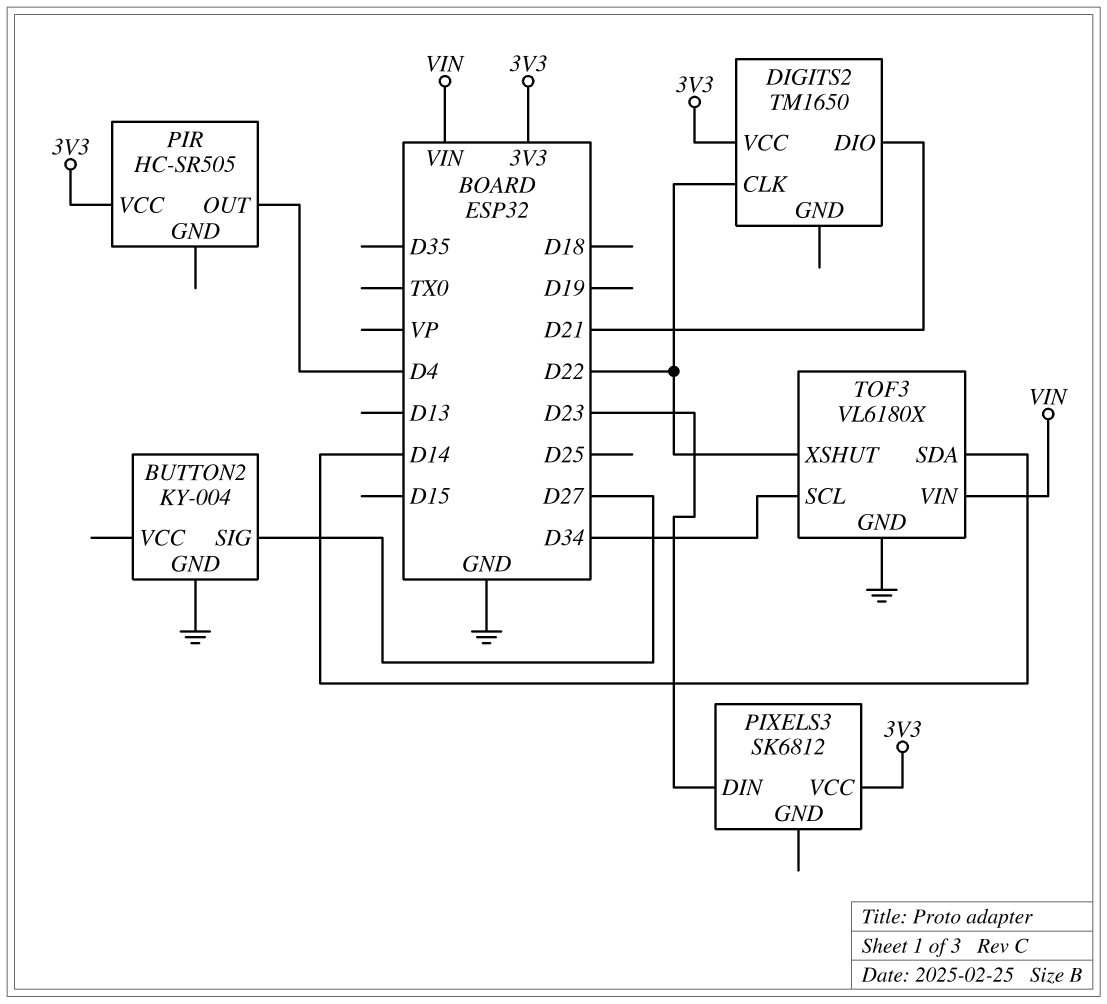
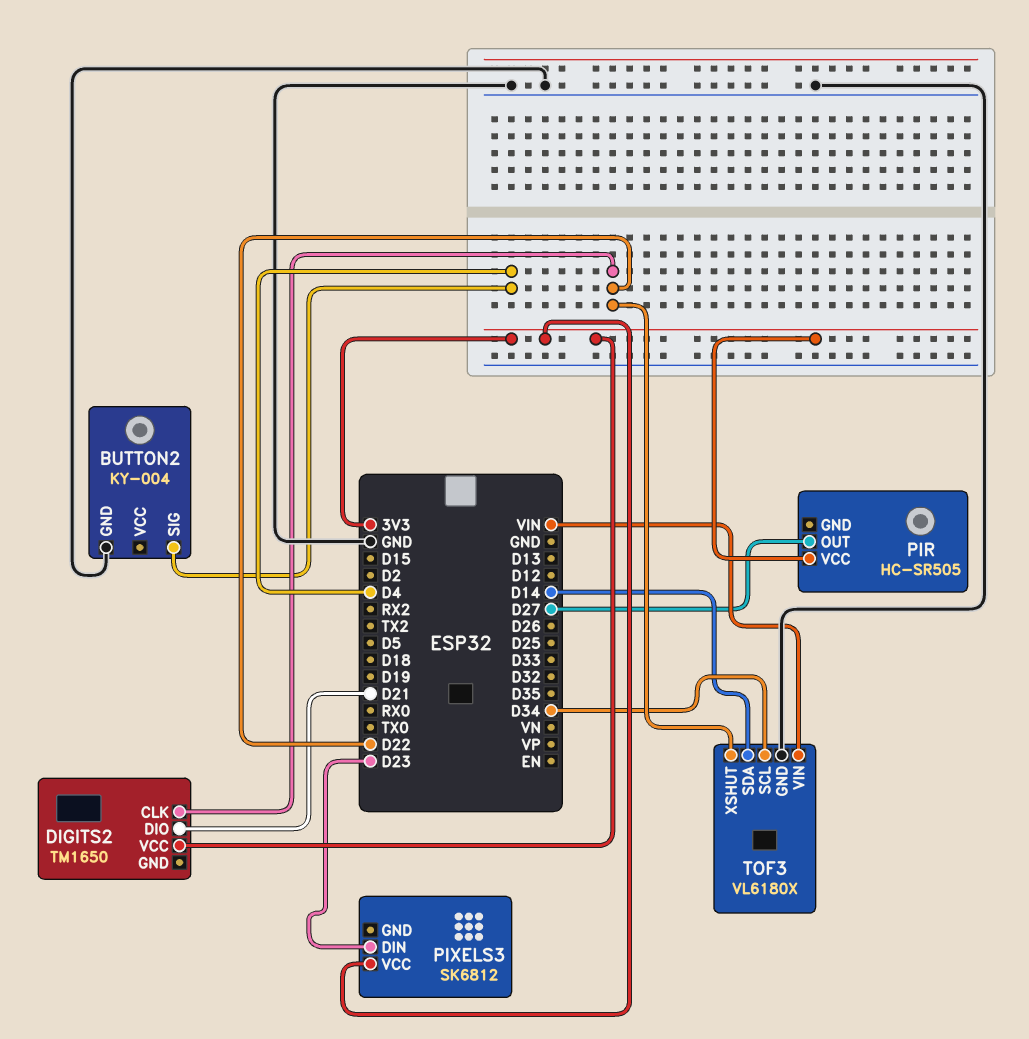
BUTTON2 pin SIG: D27 -> D4
PIR pin OUT: D4 -> D27

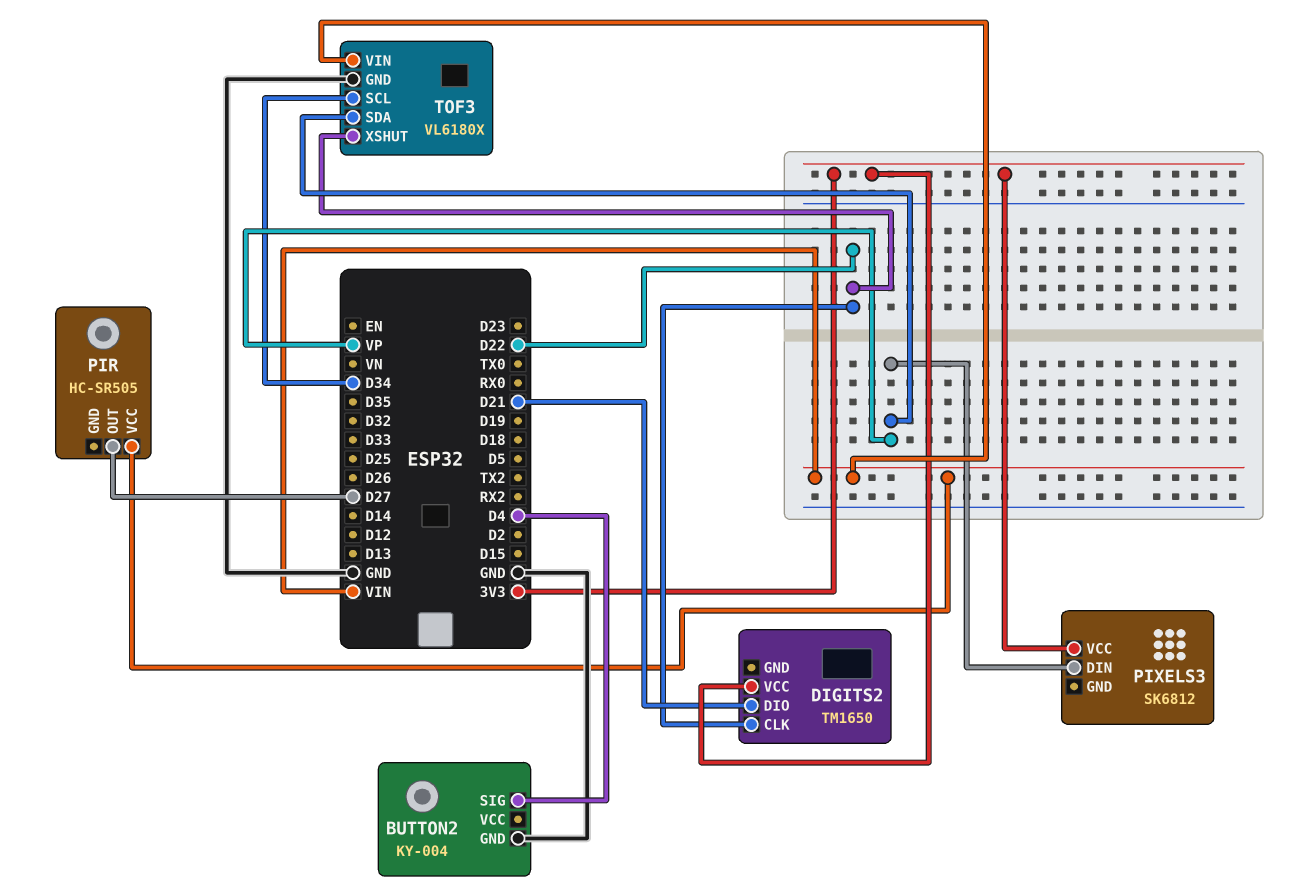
PIR pin VCC: 3V3 -> VIN
PIXELS3 pin DIN: D23 -> VP
TOF3 pin SDA: D14 -> VP

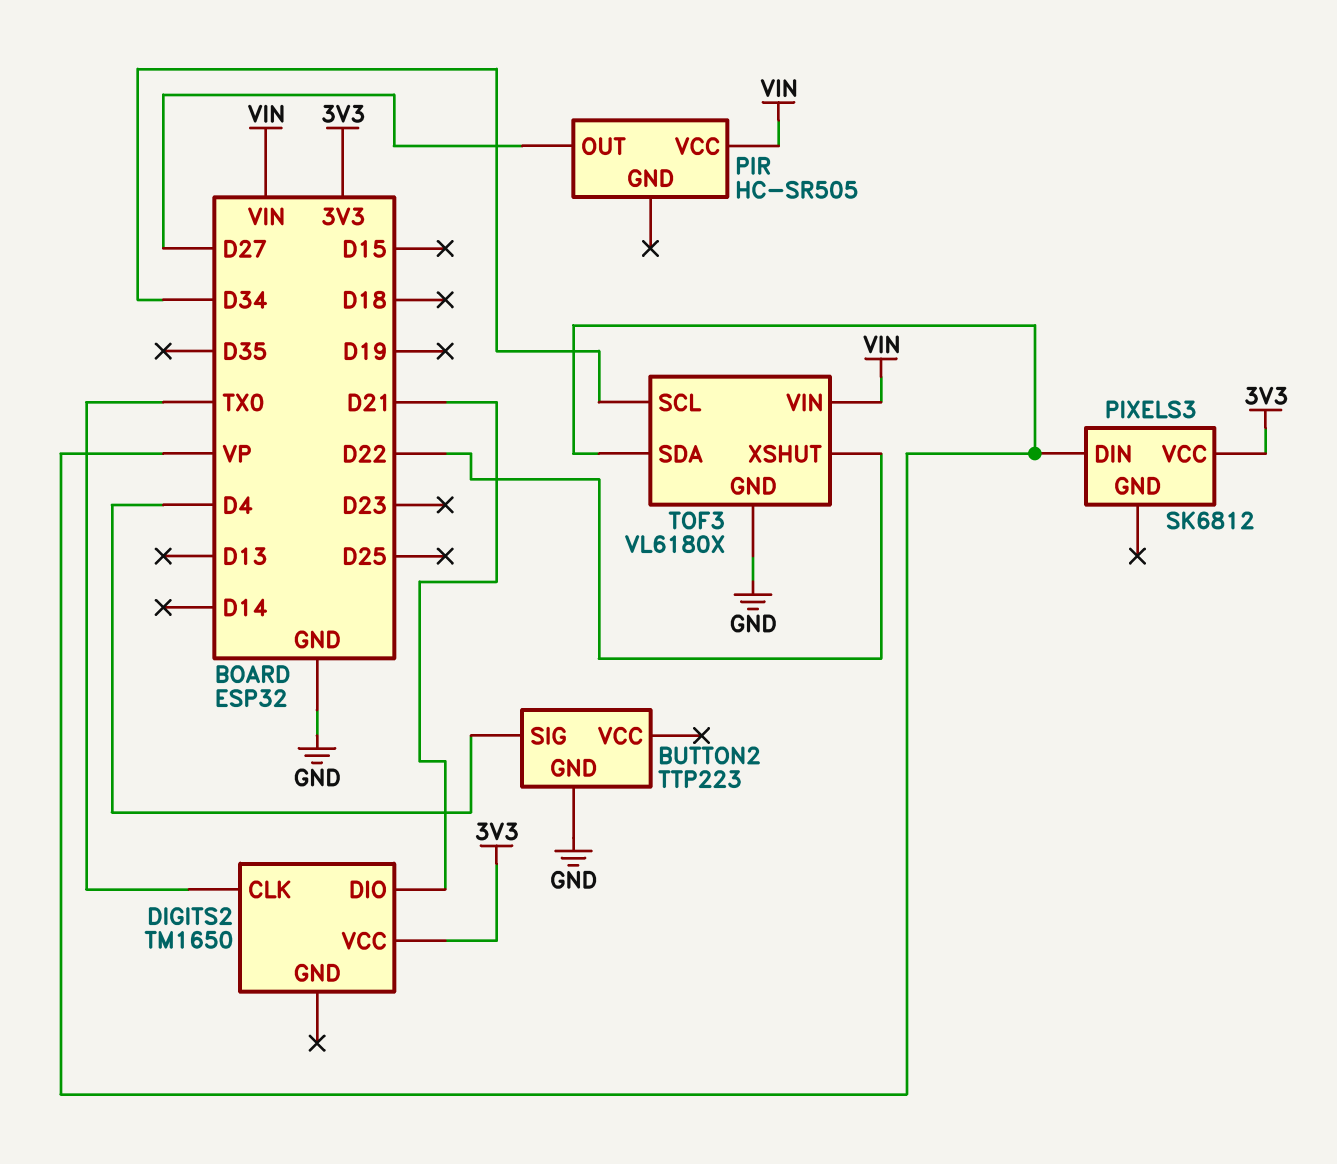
BUTTON2: KY-004 -> TTP223
DIGITS2 pin CLK: D22 -> TX0

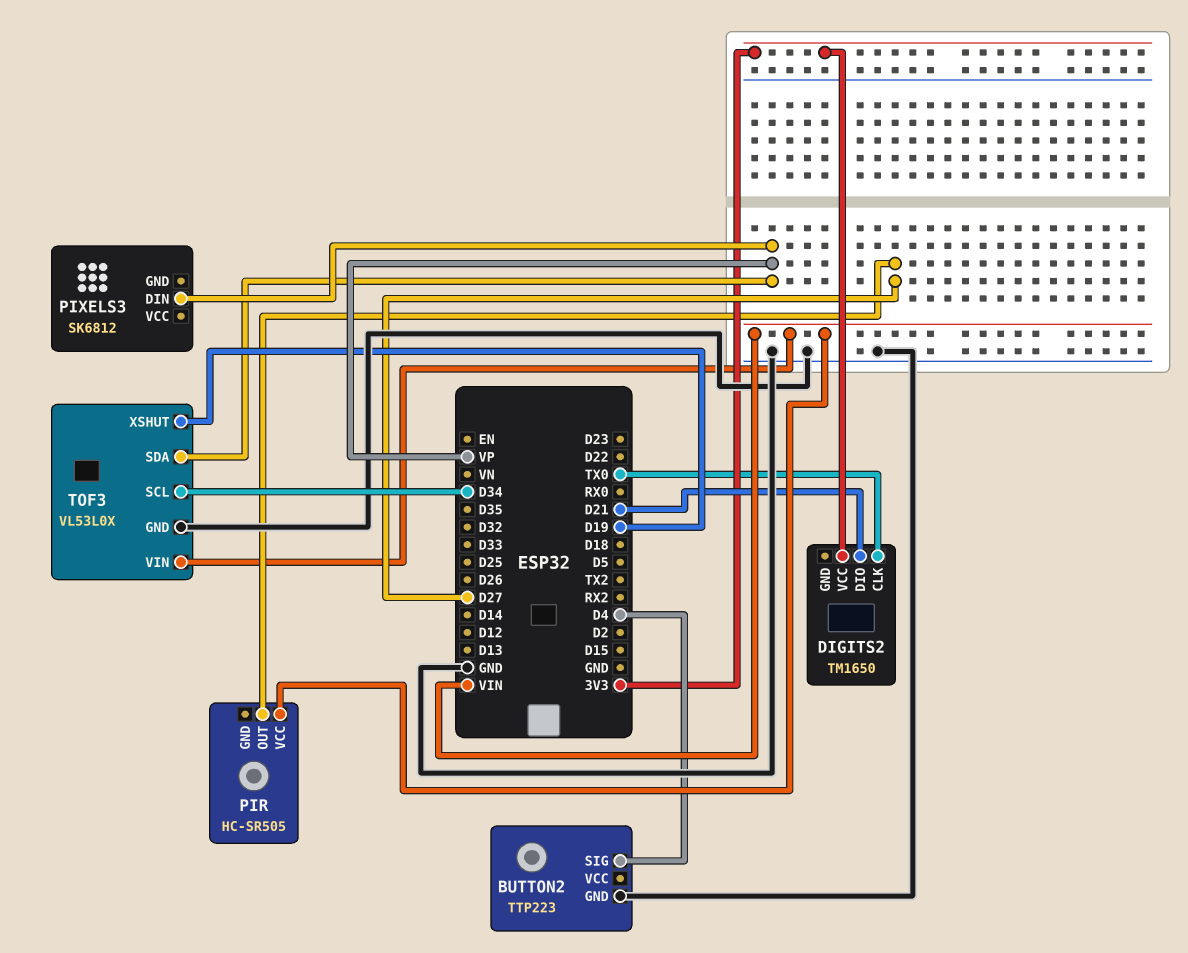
PIXELS3 pin VCC: 3V3 -> none
TOF3: VL6180X -> VL53L0X
TOF3 pin XSHUT: D22 -> D19

